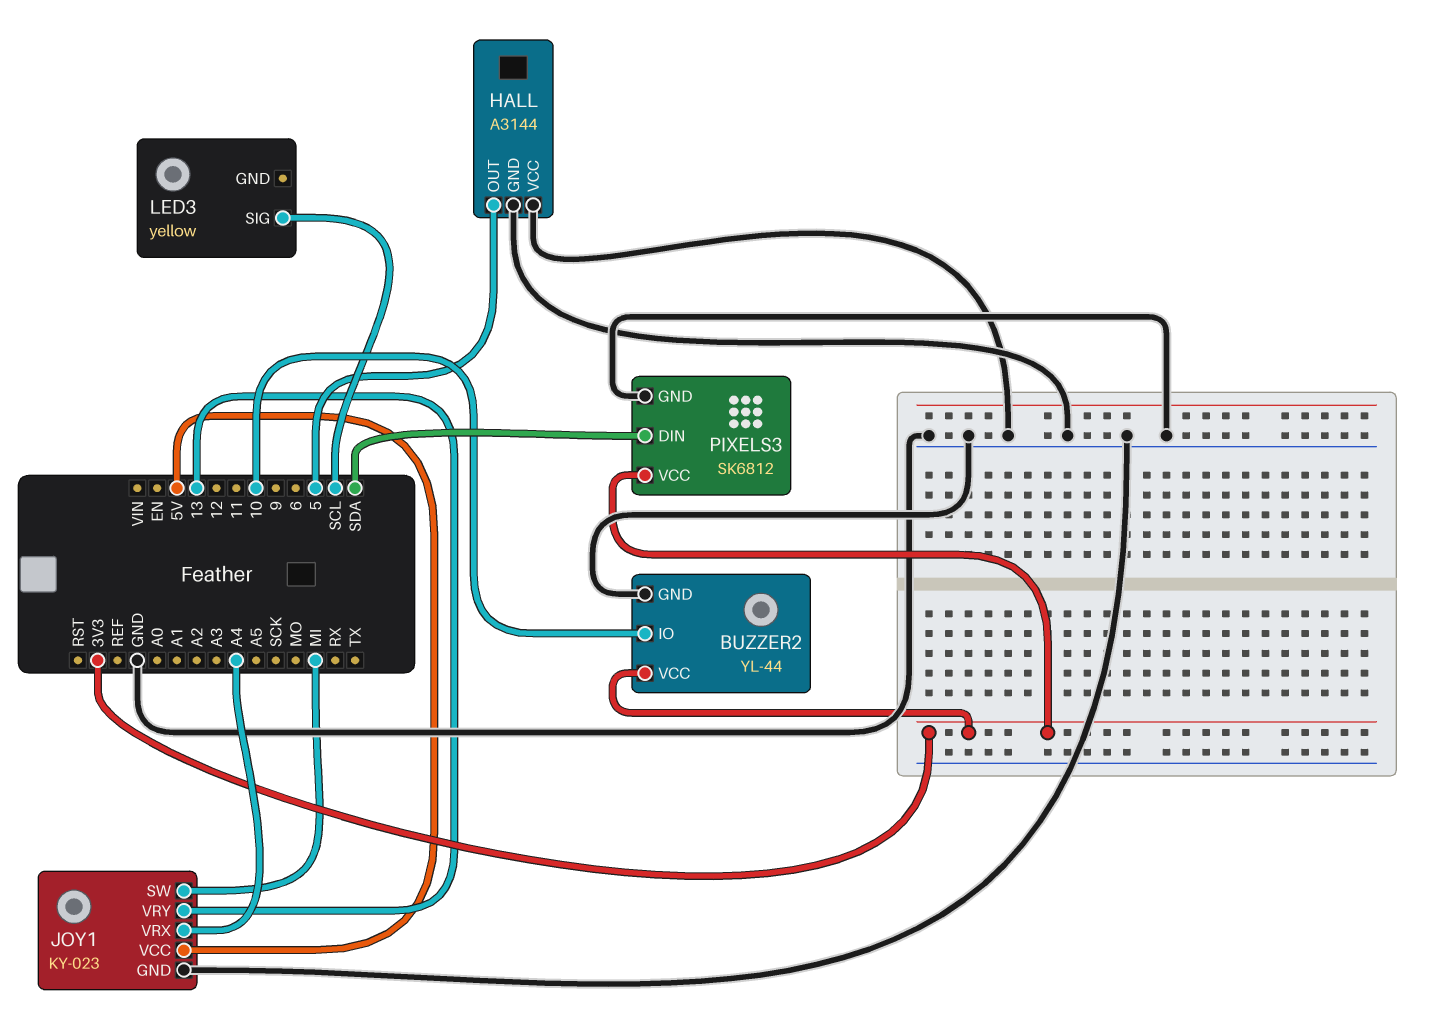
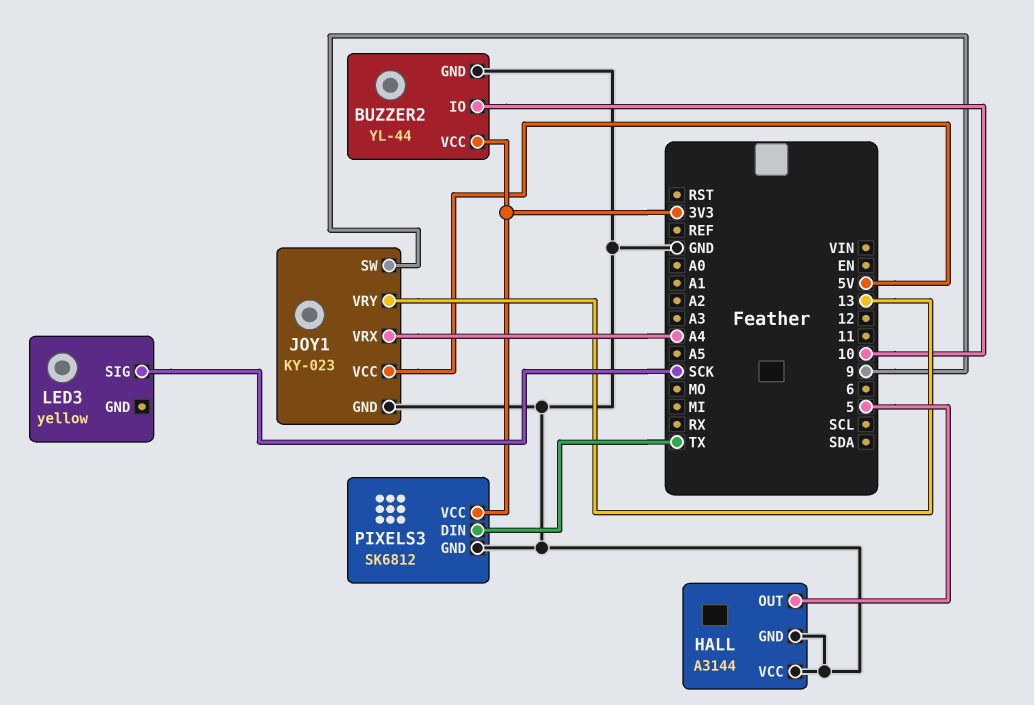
JOY1 pin SW: MI -> 9
LED3 pin SIG: SCL -> SCK
PIXELS3 pin DIN: SDA -> TX

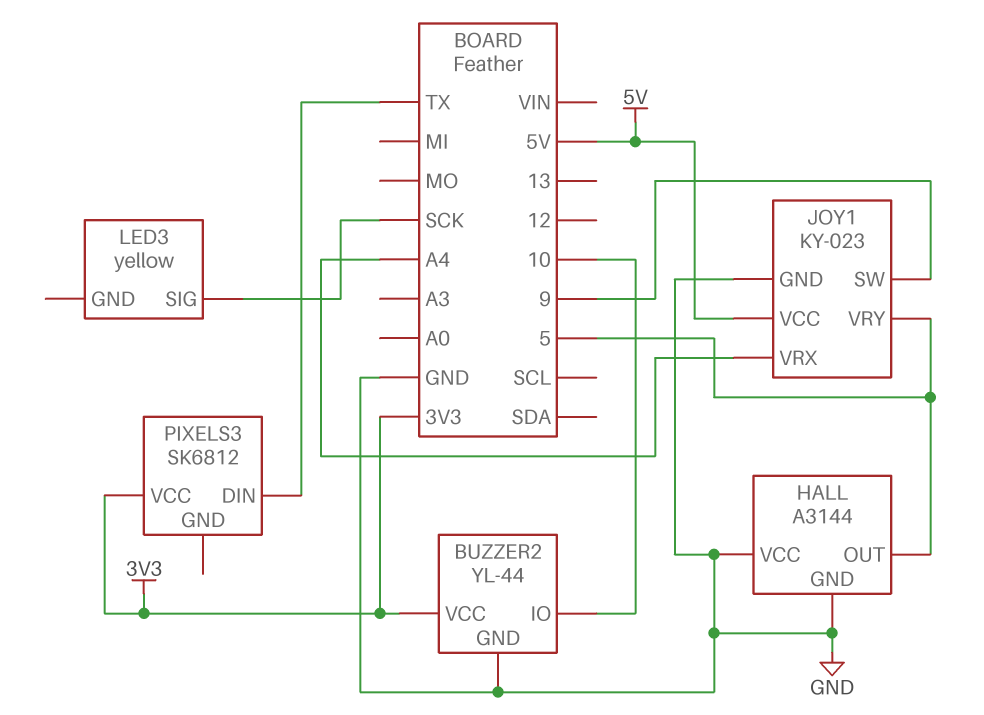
JOY1 pin VRY: 13 -> 5
PIXELS3 pin GND: GND -> none

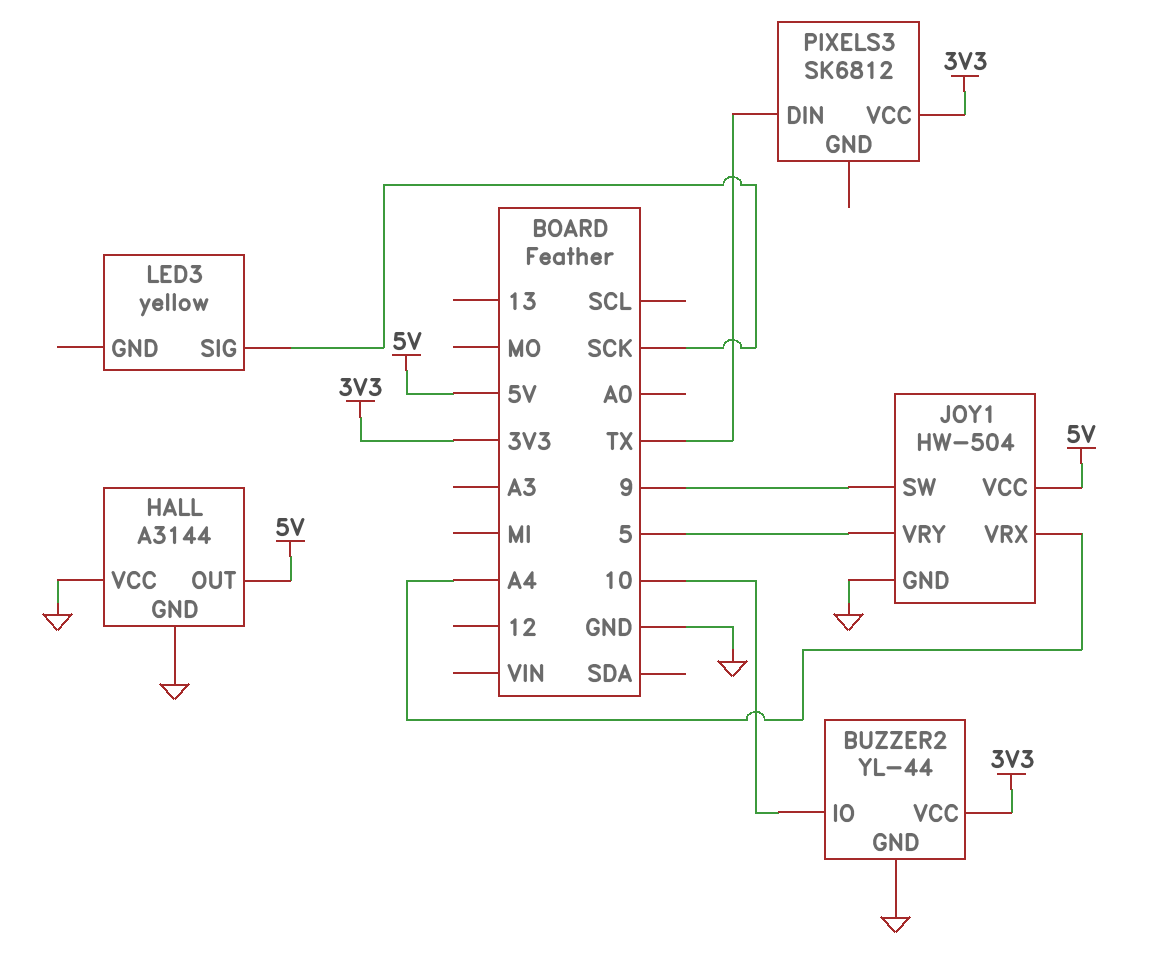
HALL pin OUT: 5 -> 5V
JOY1: KY-023 -> HW-504

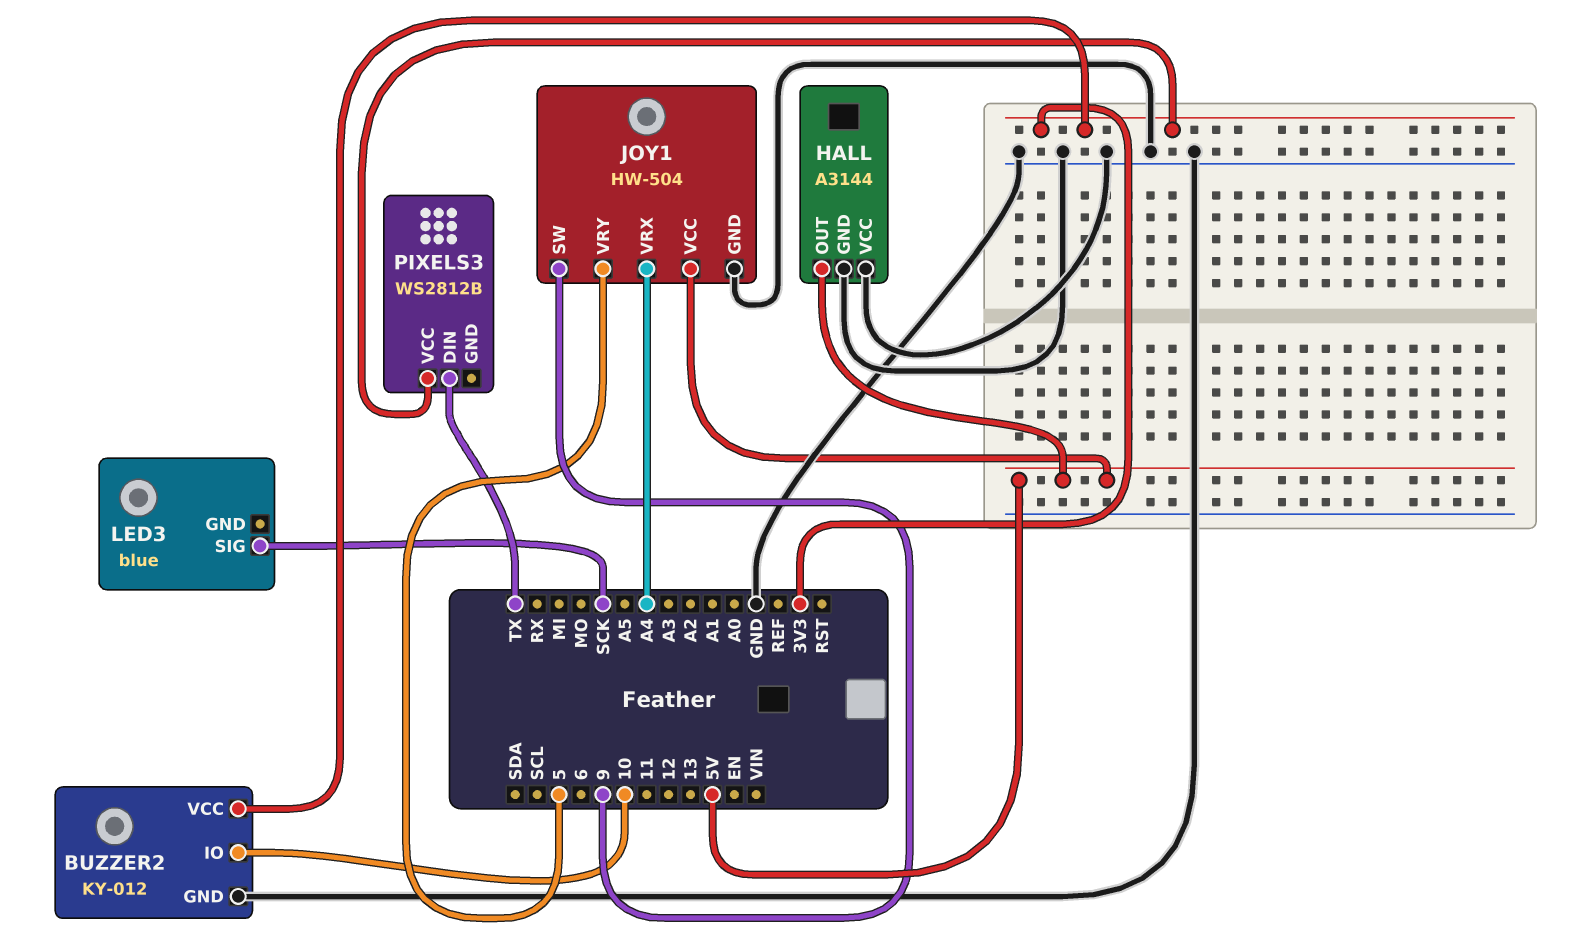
BUZZER2: YL-44 -> KY-012
LED3: yellow -> blue
PIXELS3: SK6812 -> WS2812B

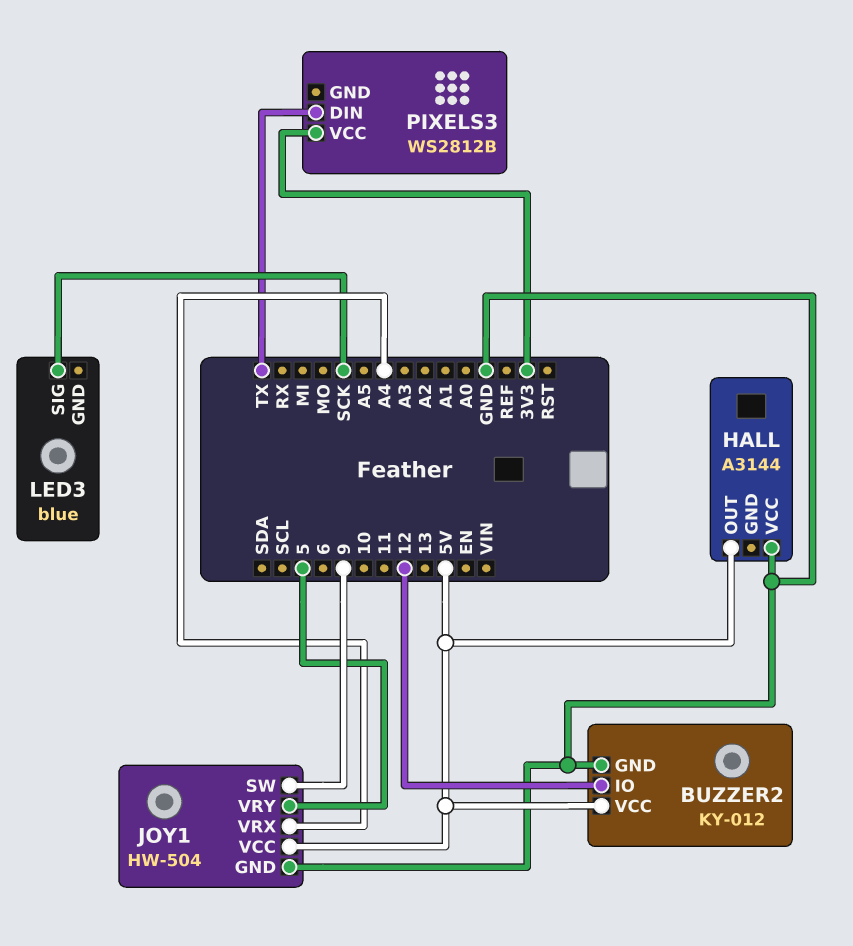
BUZZER2 pin IO: 10 -> 12
BUZZER2 pin VCC: 3V3 -> 5V
HALL pin GND: GND -> none

